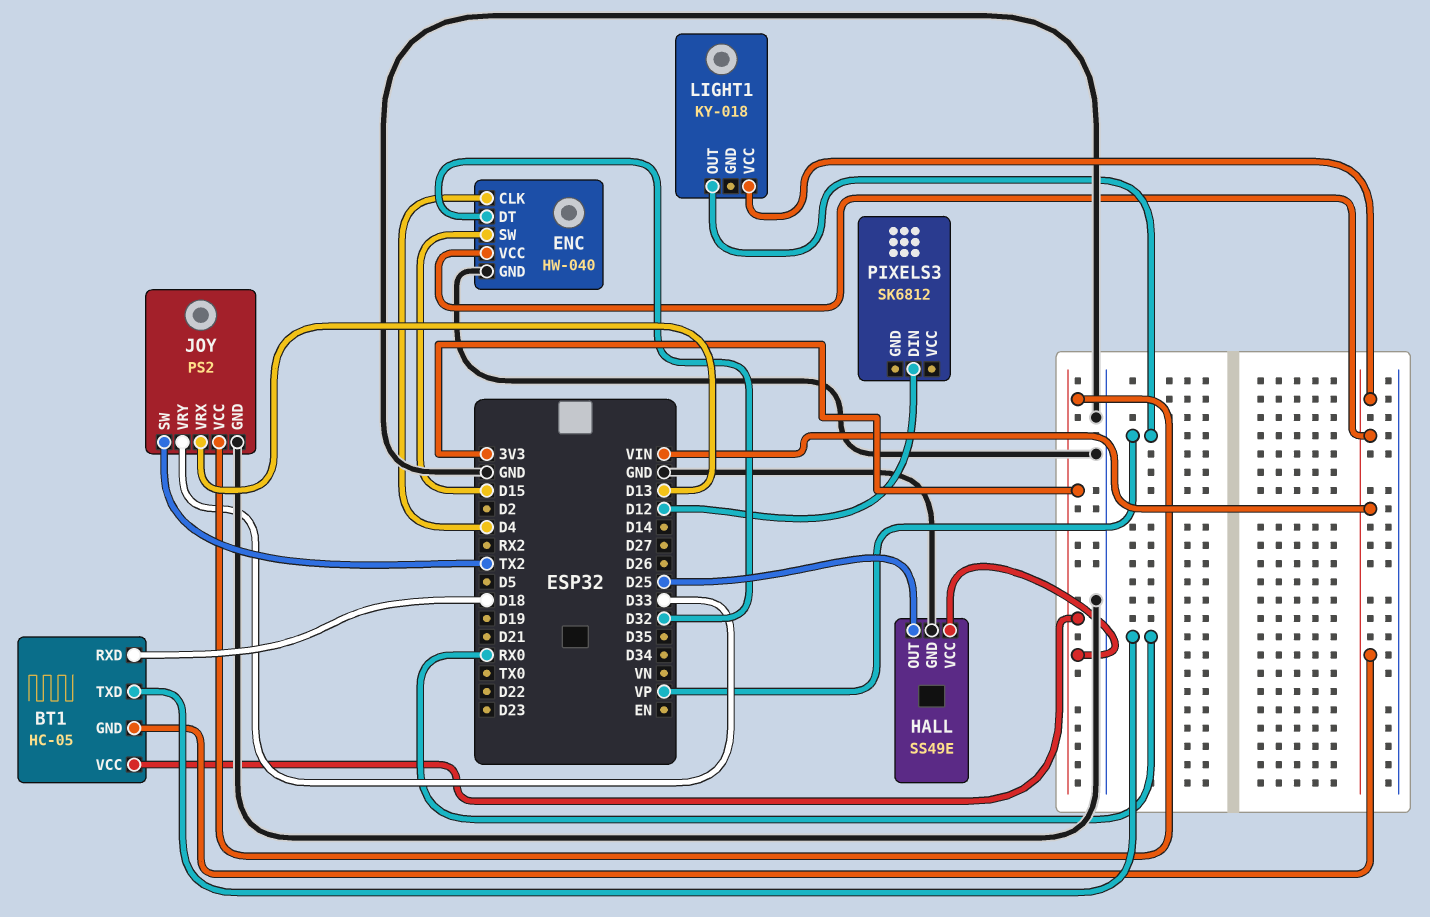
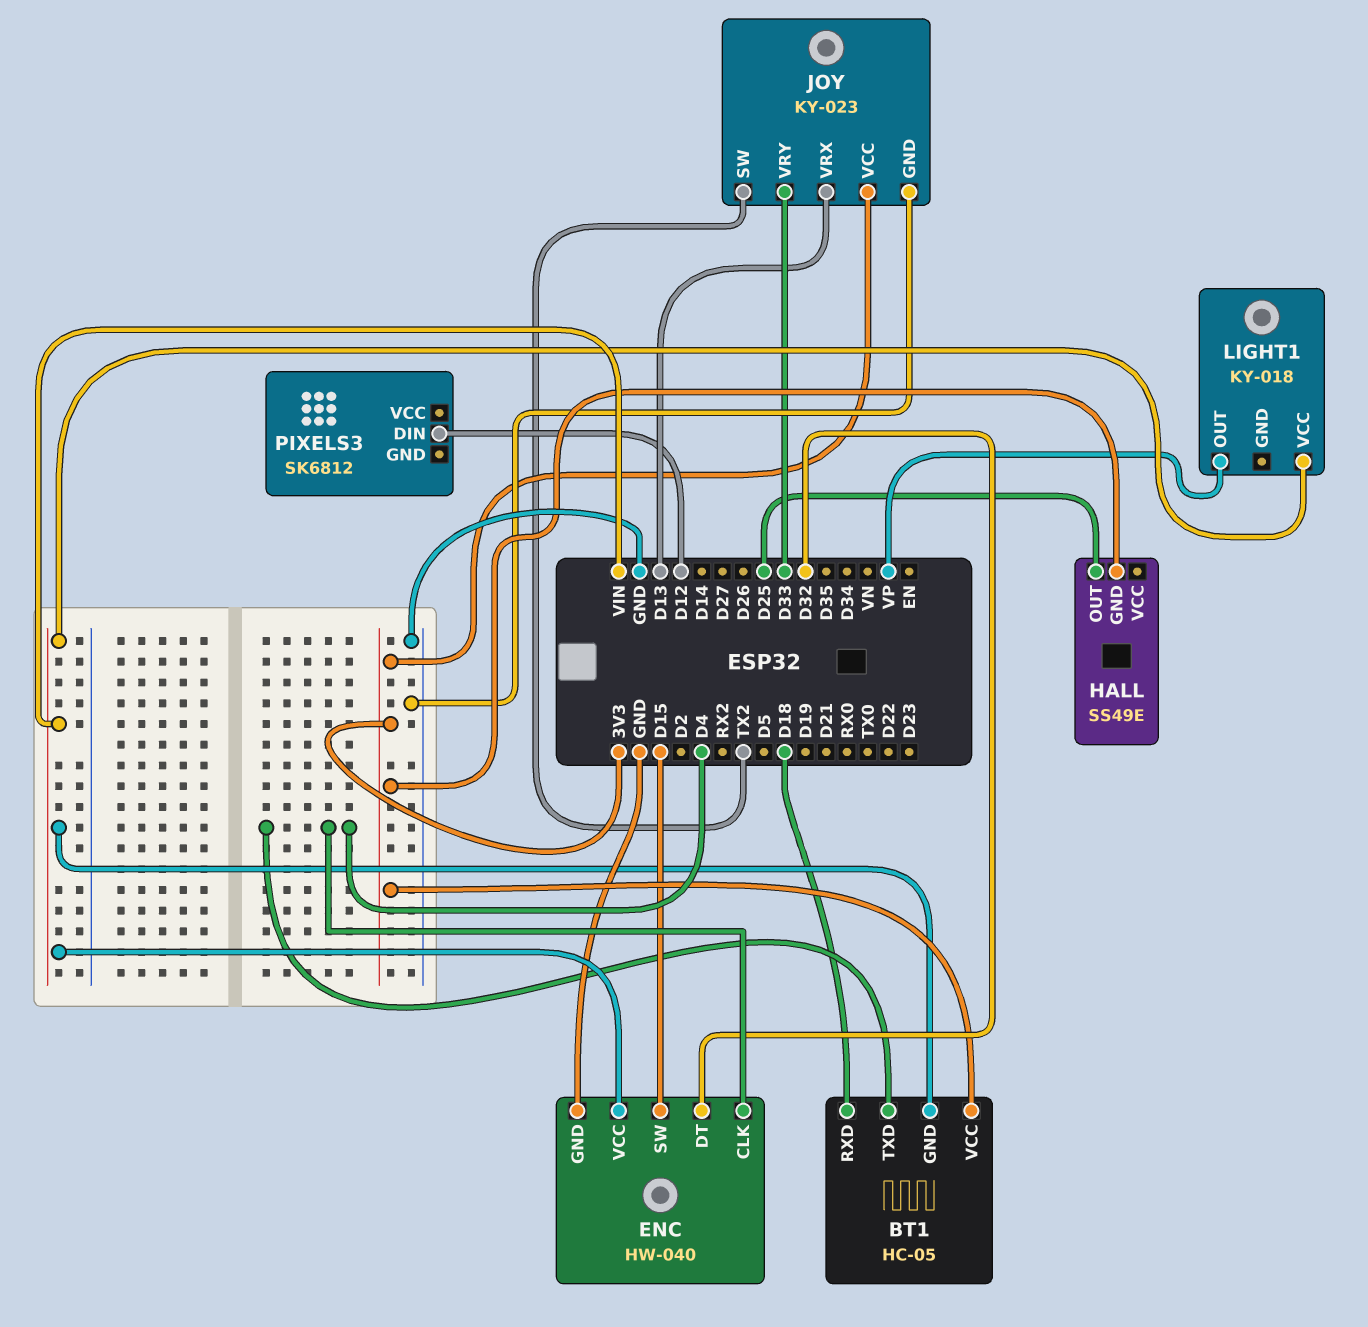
BT1 pin TXD: RX0 -> D4
HALL pin GND: GND -> 3V3
HALL pin VCC: 3V3 -> none
JOY: PS2 -> KY-023

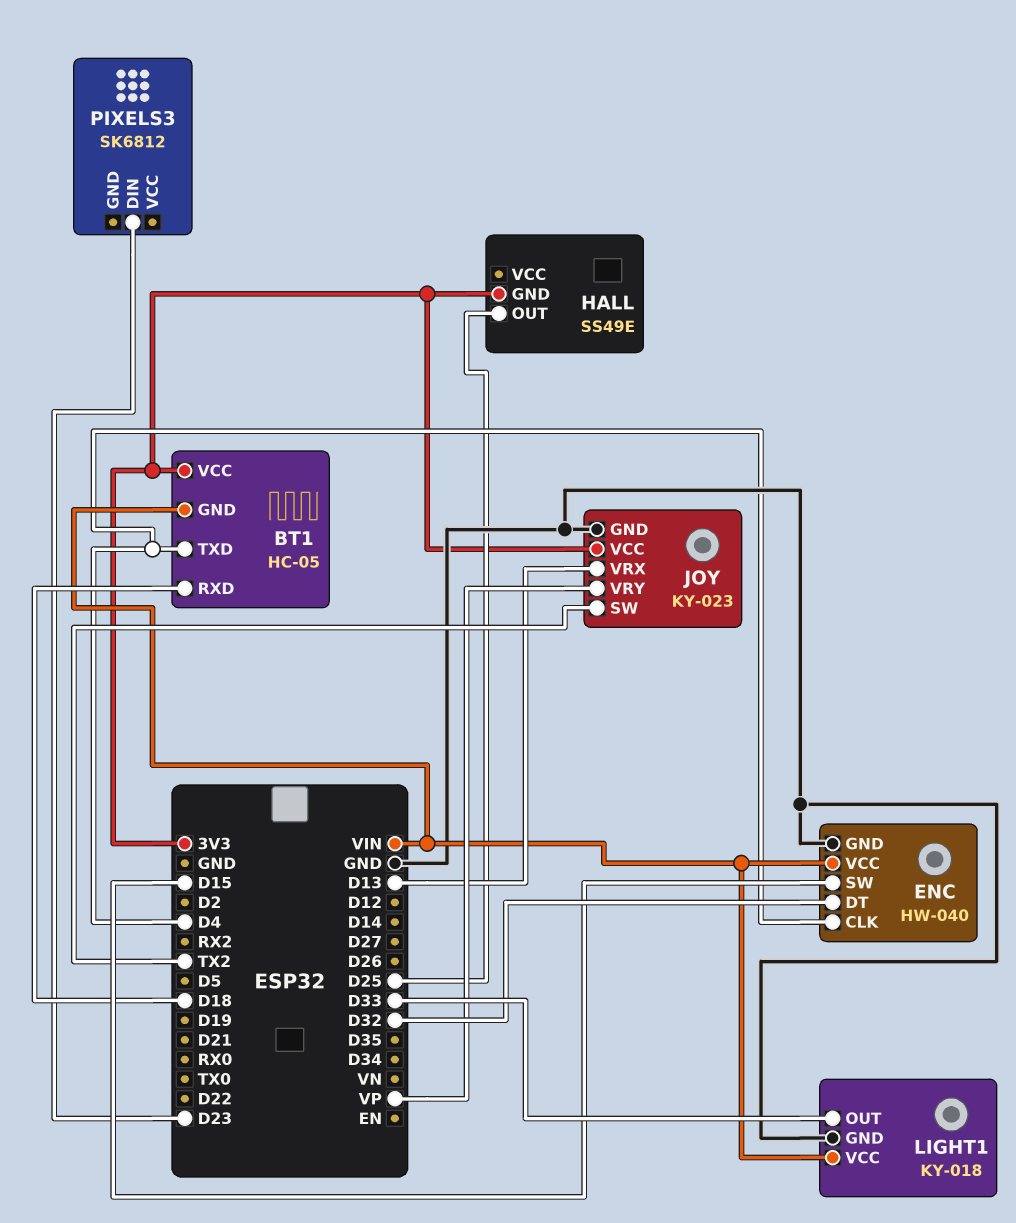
JOY pin VRY: D33 -> VP
LIGHT1 pin GND: none -> GND
LIGHT1 pin OUT: VP -> D33
PIXELS3 pin DIN: D12 -> D23

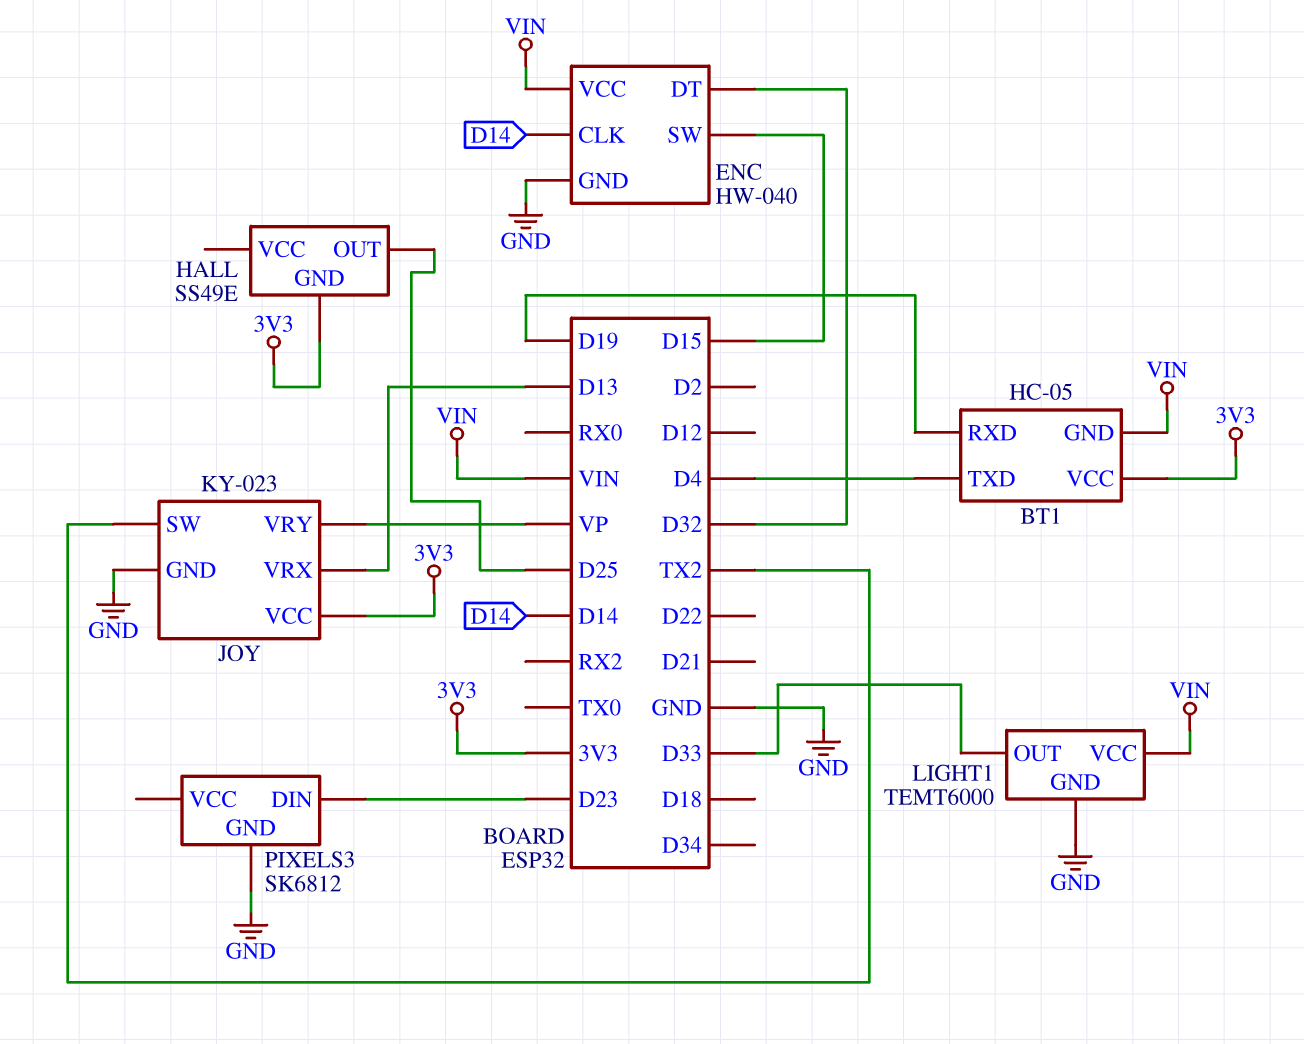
BT1 pin RXD: D18 -> D19
ENC pin CLK: D4 -> D14
LIGHT1: KY-018 -> TEMT6000
PIXELS3 pin GND: none -> GND

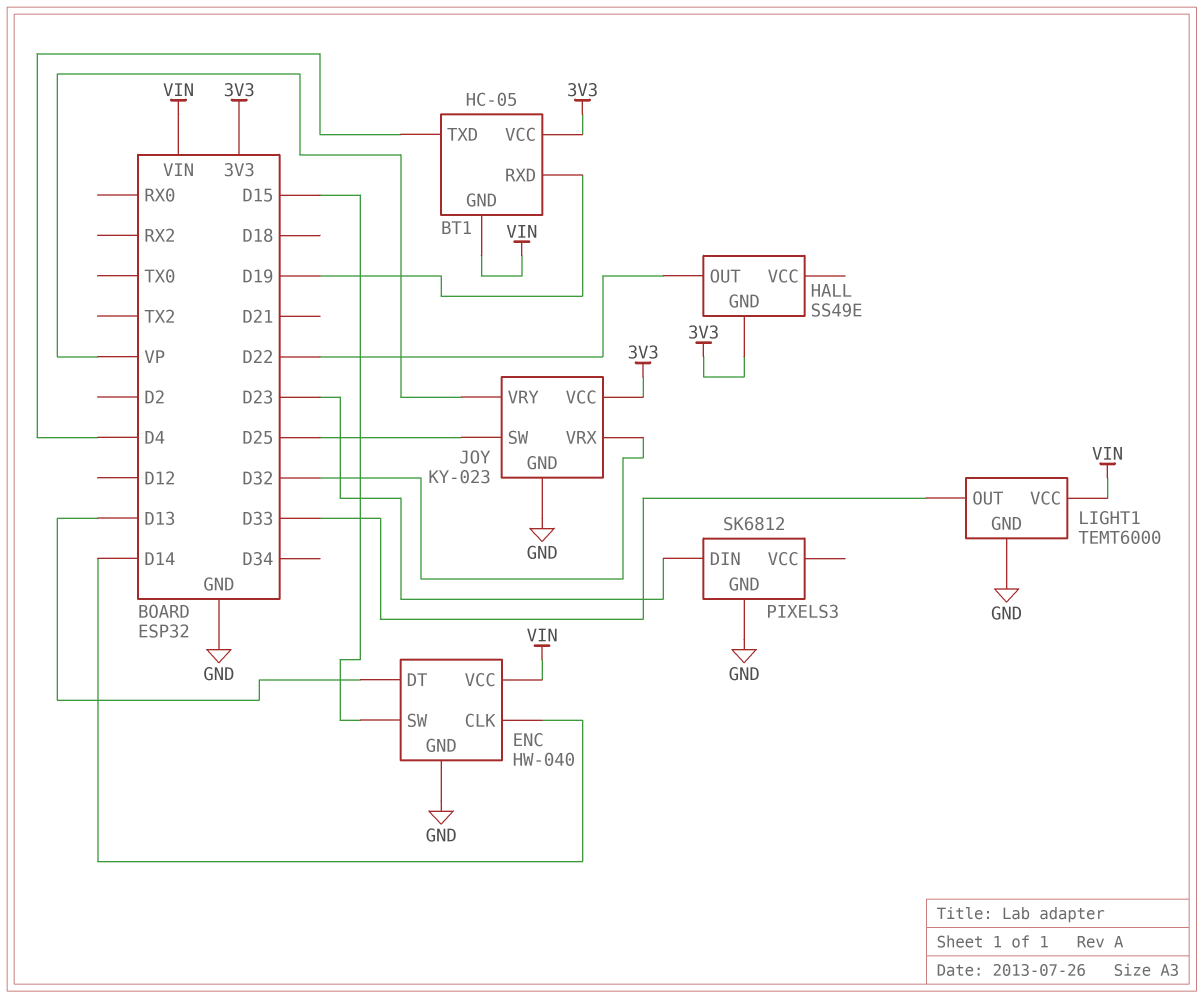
ENC pin DT: D32 -> D13
HALL pin OUT: D25 -> D22
JOY pin SW: TX2 -> D25
JOY pin VRX: D13 -> D32

